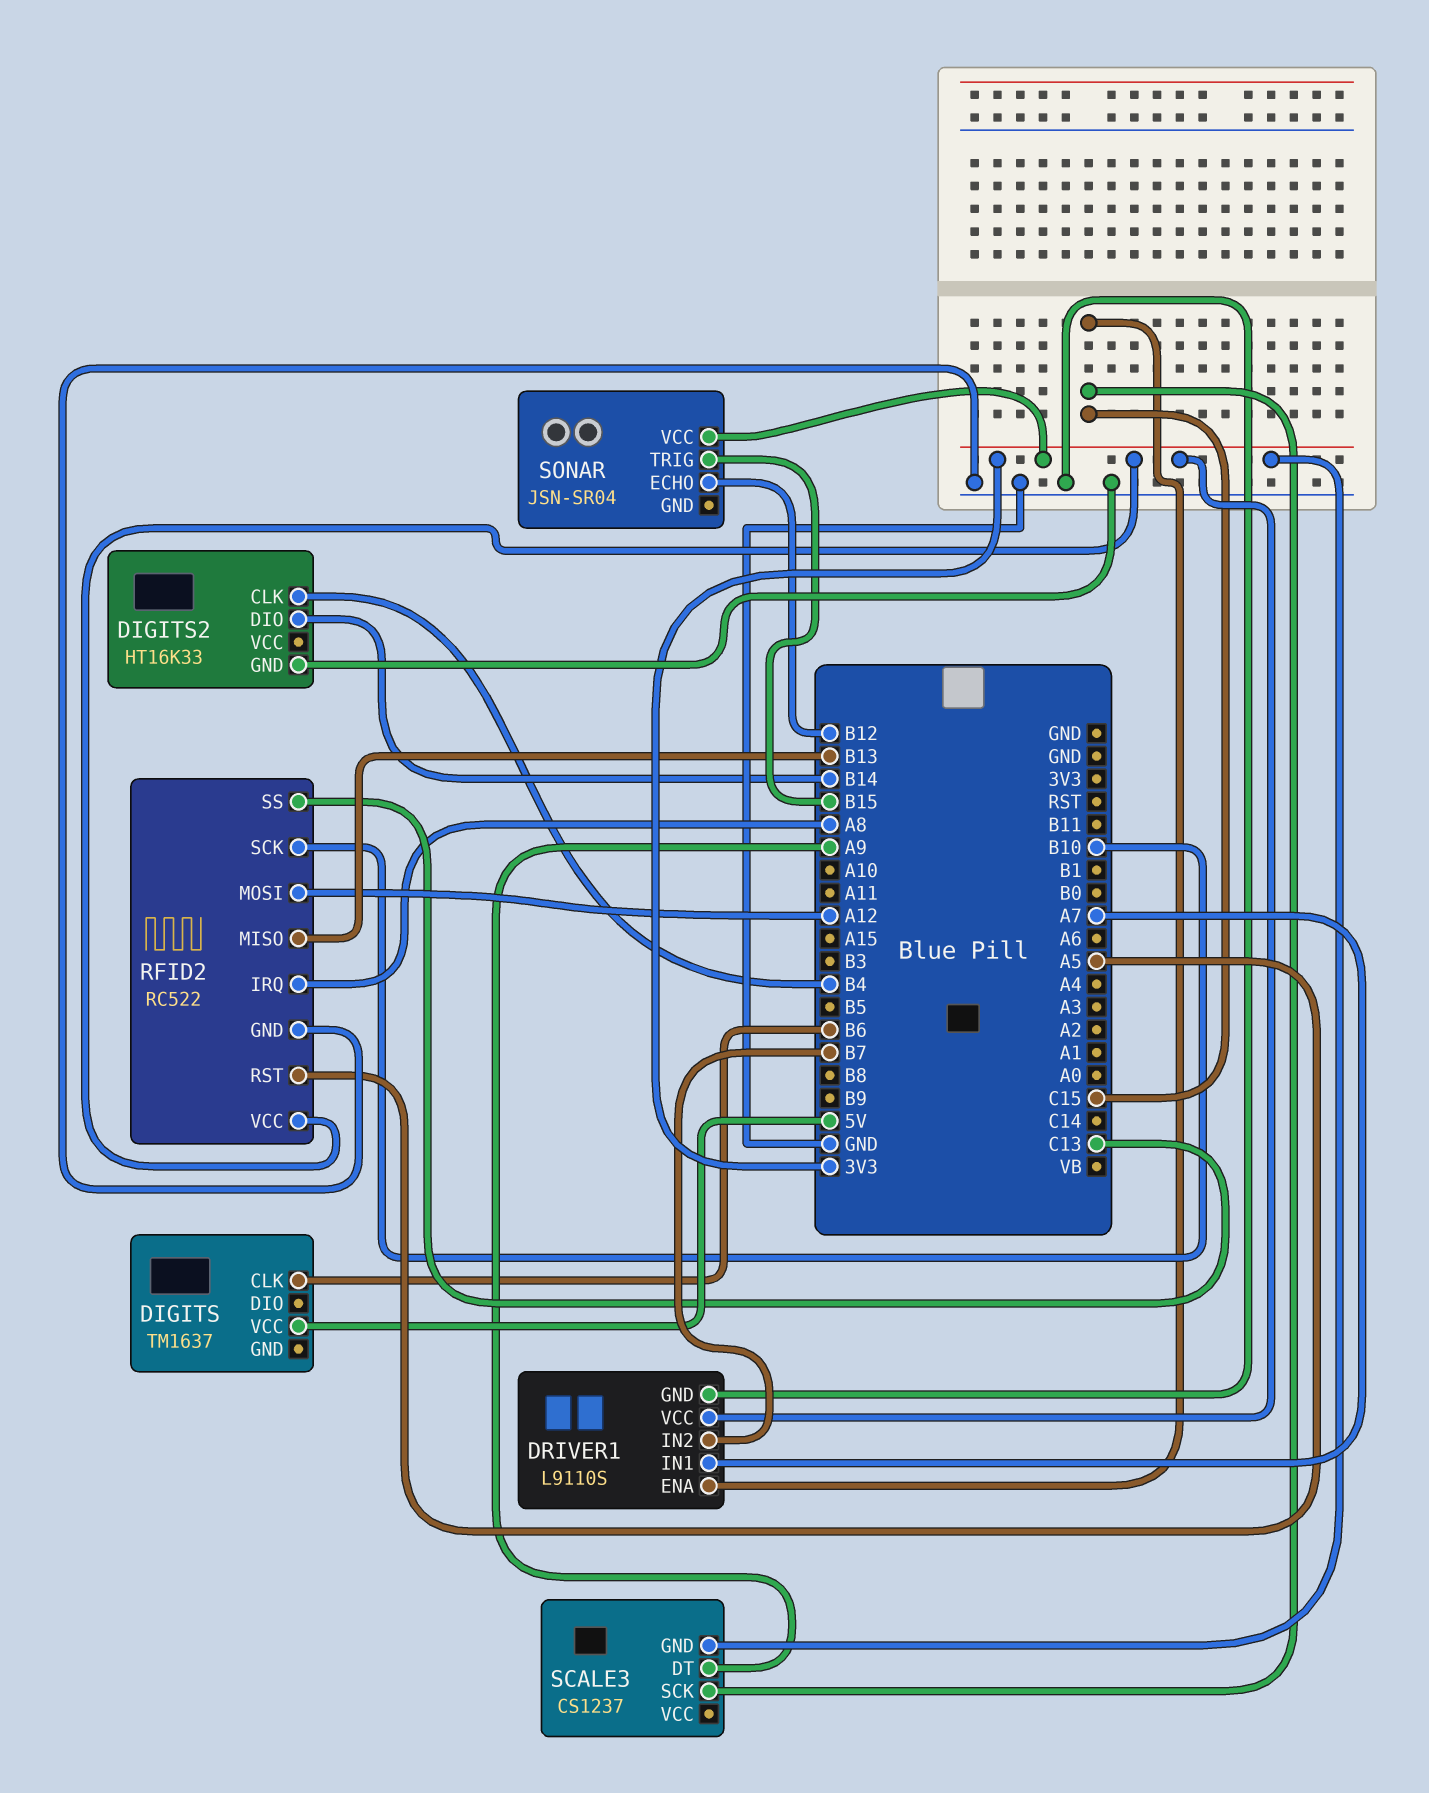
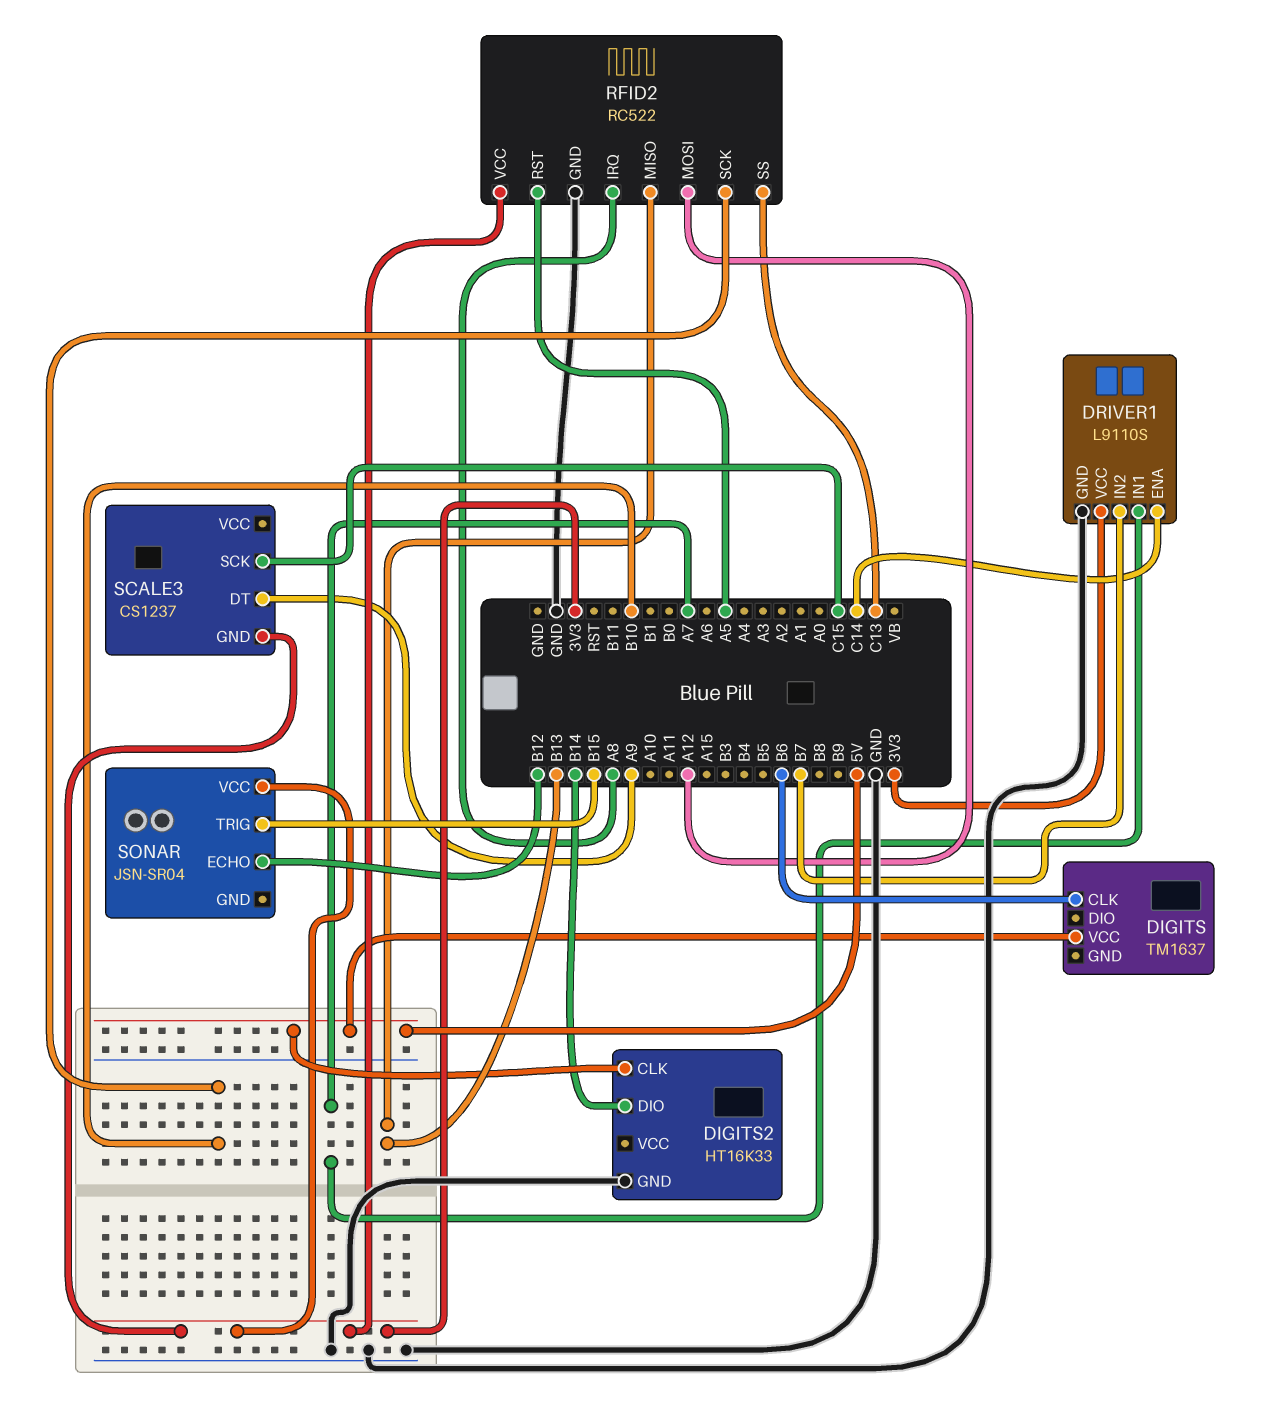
DIGITS2 pin CLK: B4 -> 5V
DRIVER1 pin ENA: C15 -> C14

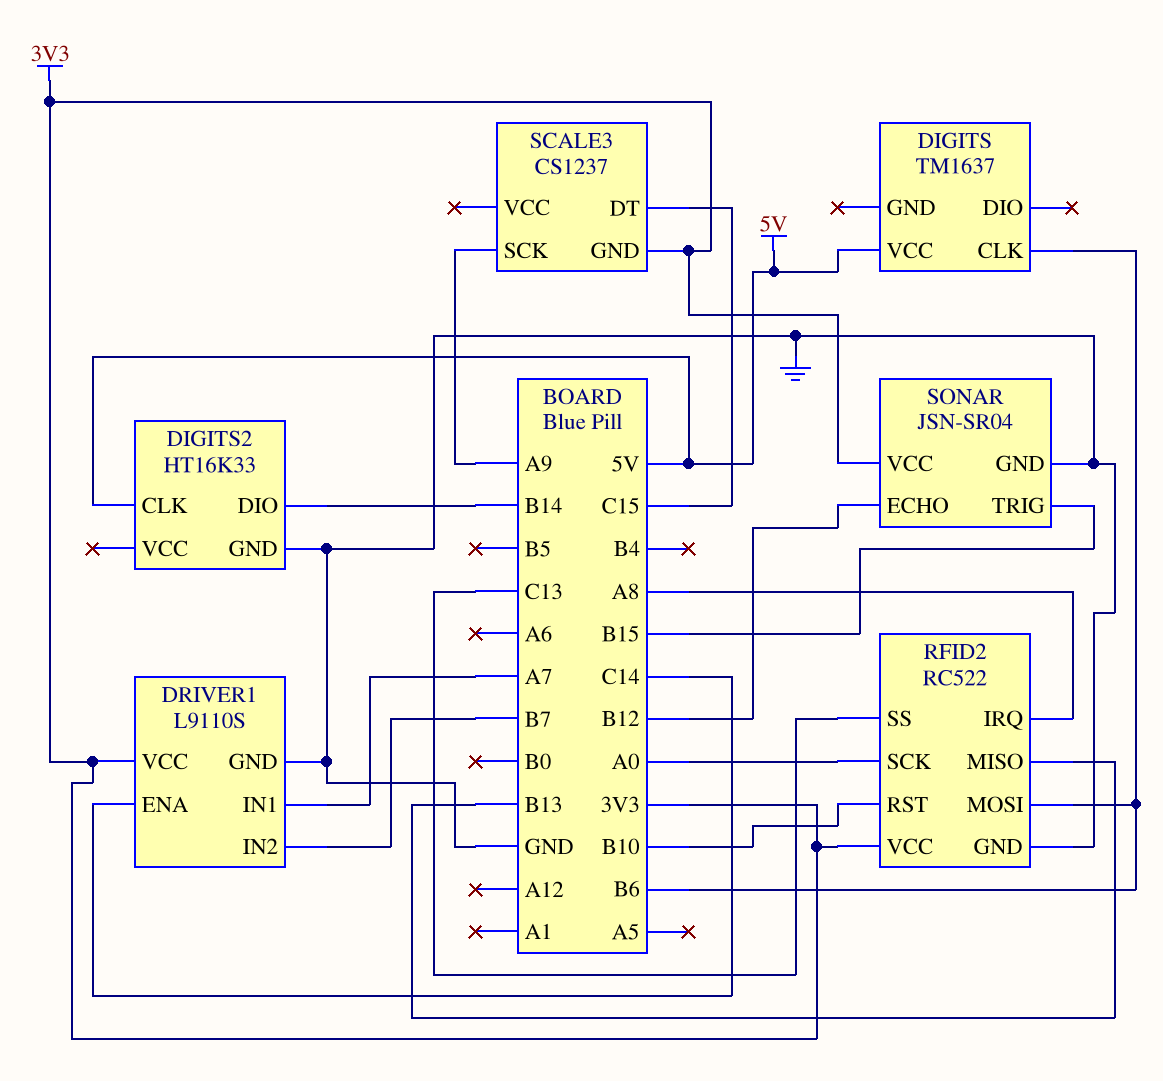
RFID2 pin MOSI: A12 -> B6
RFID2 pin RST: A5 -> B10
RFID2 pin SCK: B10 -> A0
SCALE3 pin DT: A9 -> C15
SCALE3 pin SCK: C15 -> A9
SONAR pin GND: none -> GND

